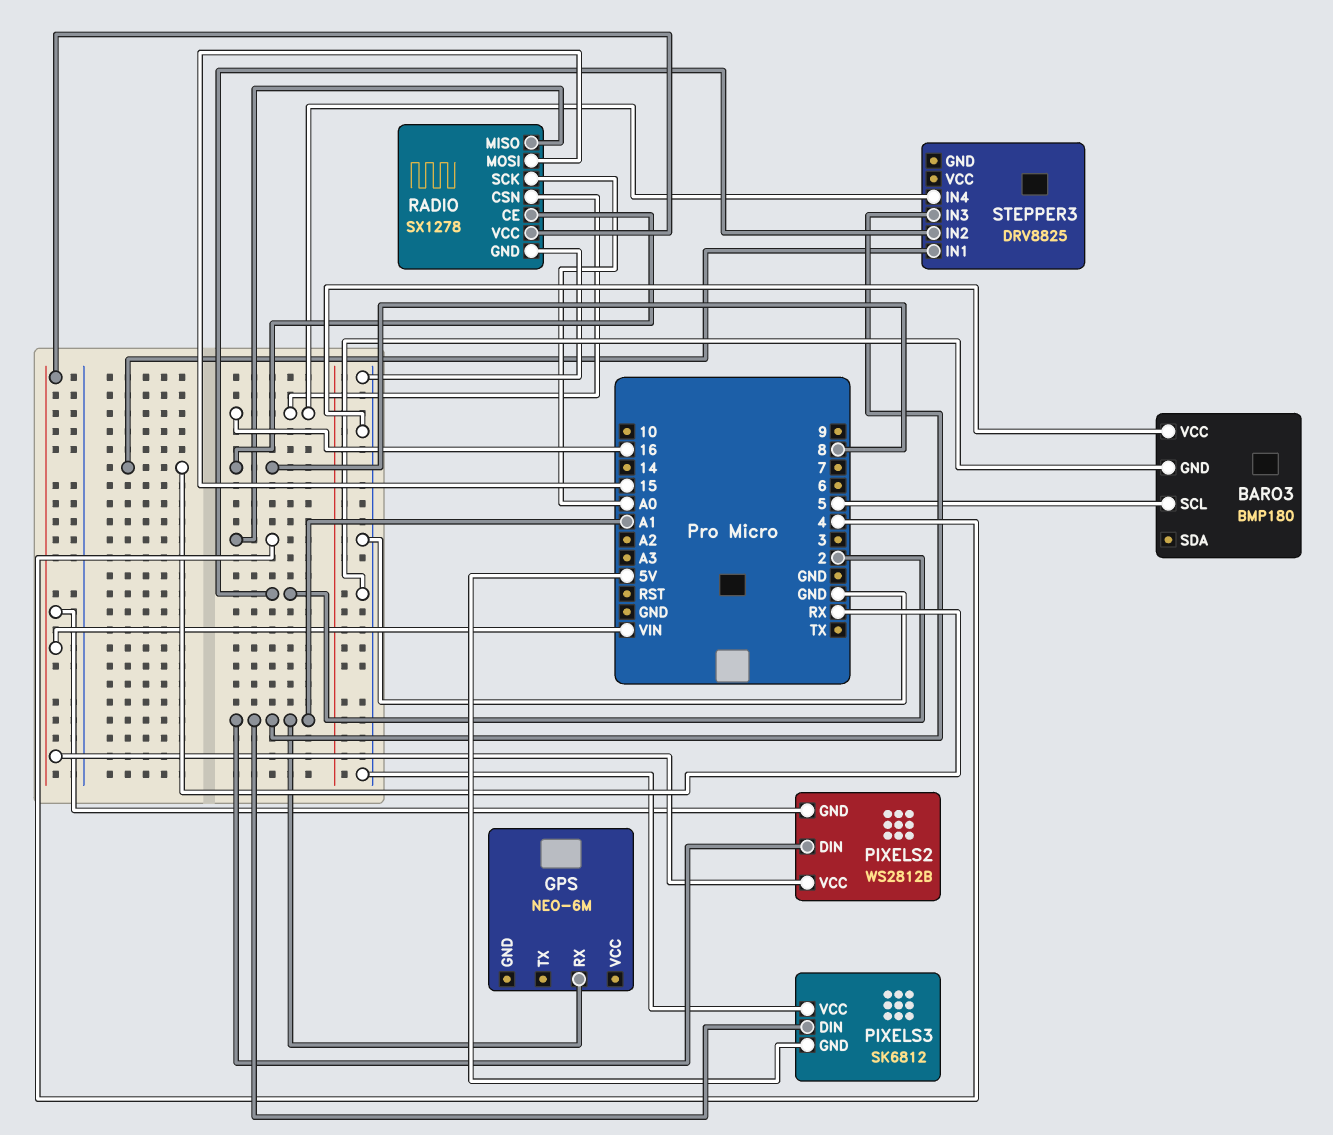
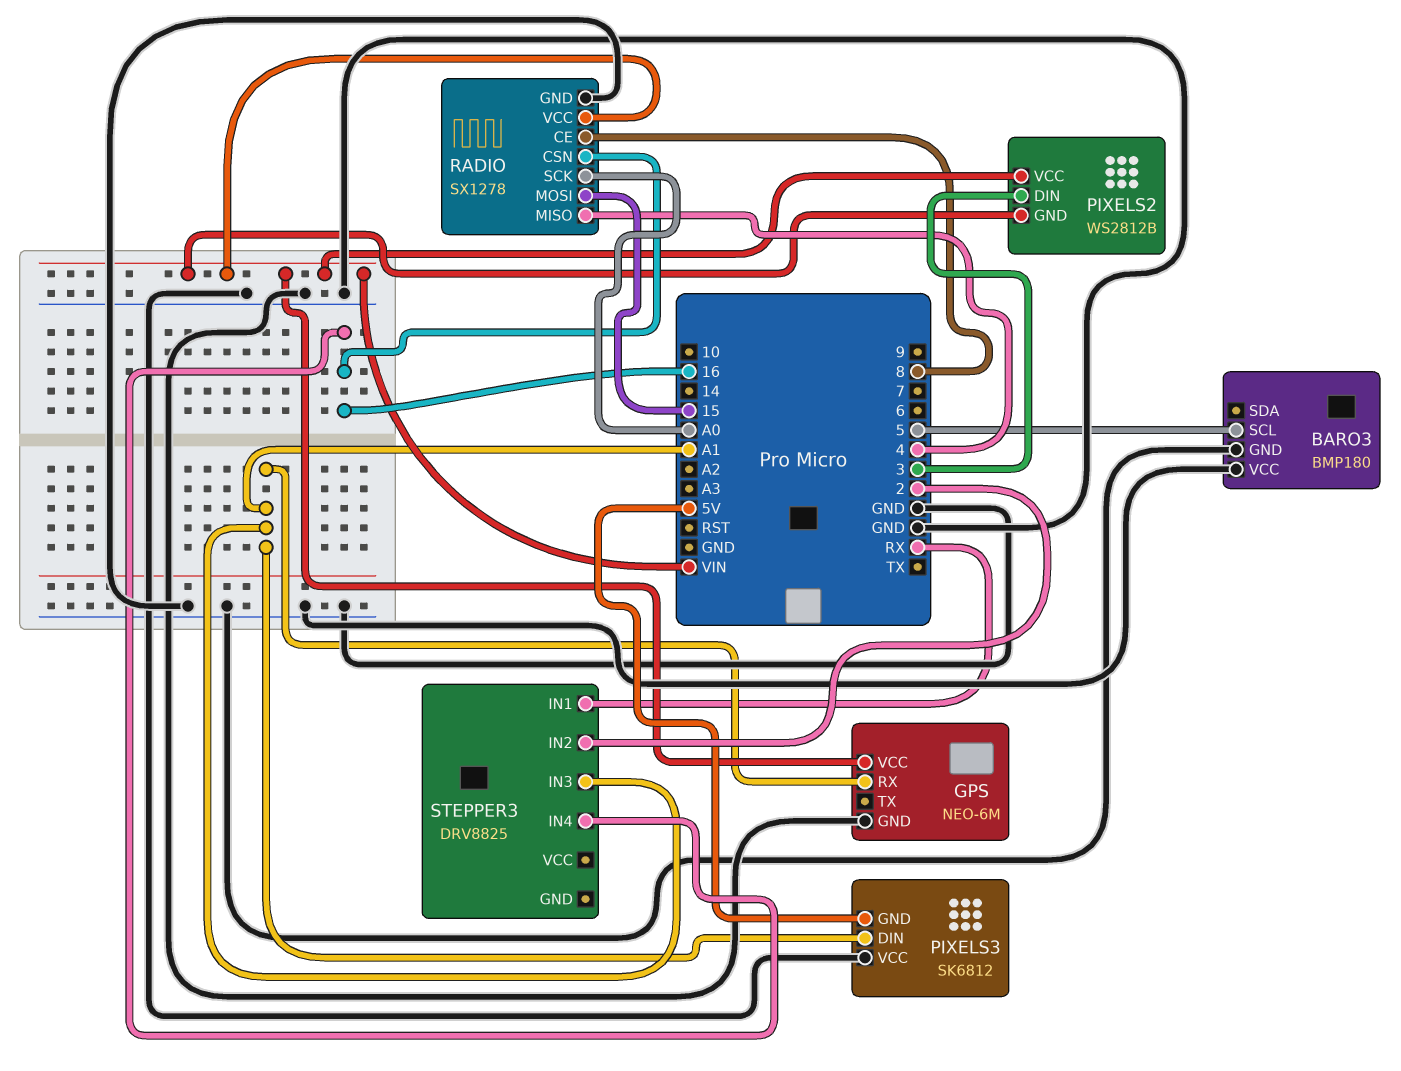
GPS pin GND: none -> GND
GPS pin VCC: none -> VIN
PIXELS2 pin DIN: A1 -> 3

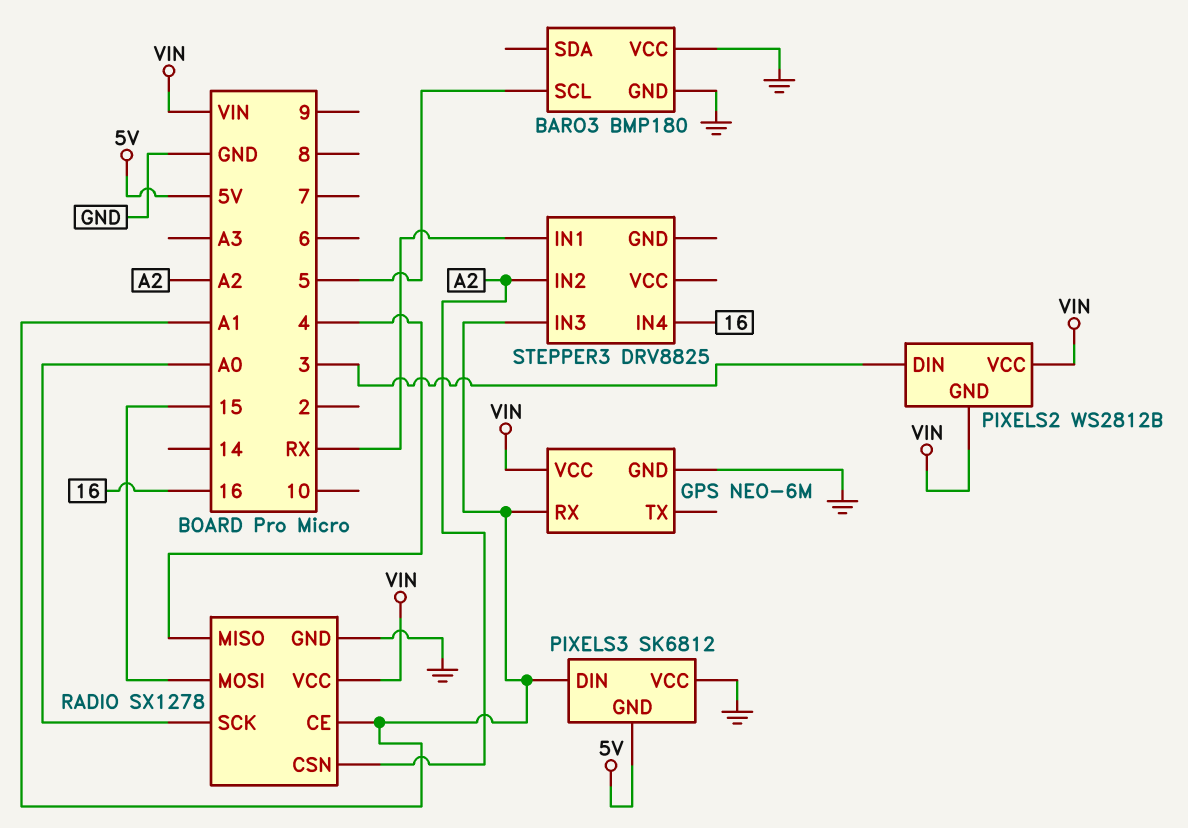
RADIO pin CE: 8 -> A1
RADIO pin CSN: 16 -> A2
STEPPER3 pin IN2: 2 -> A2

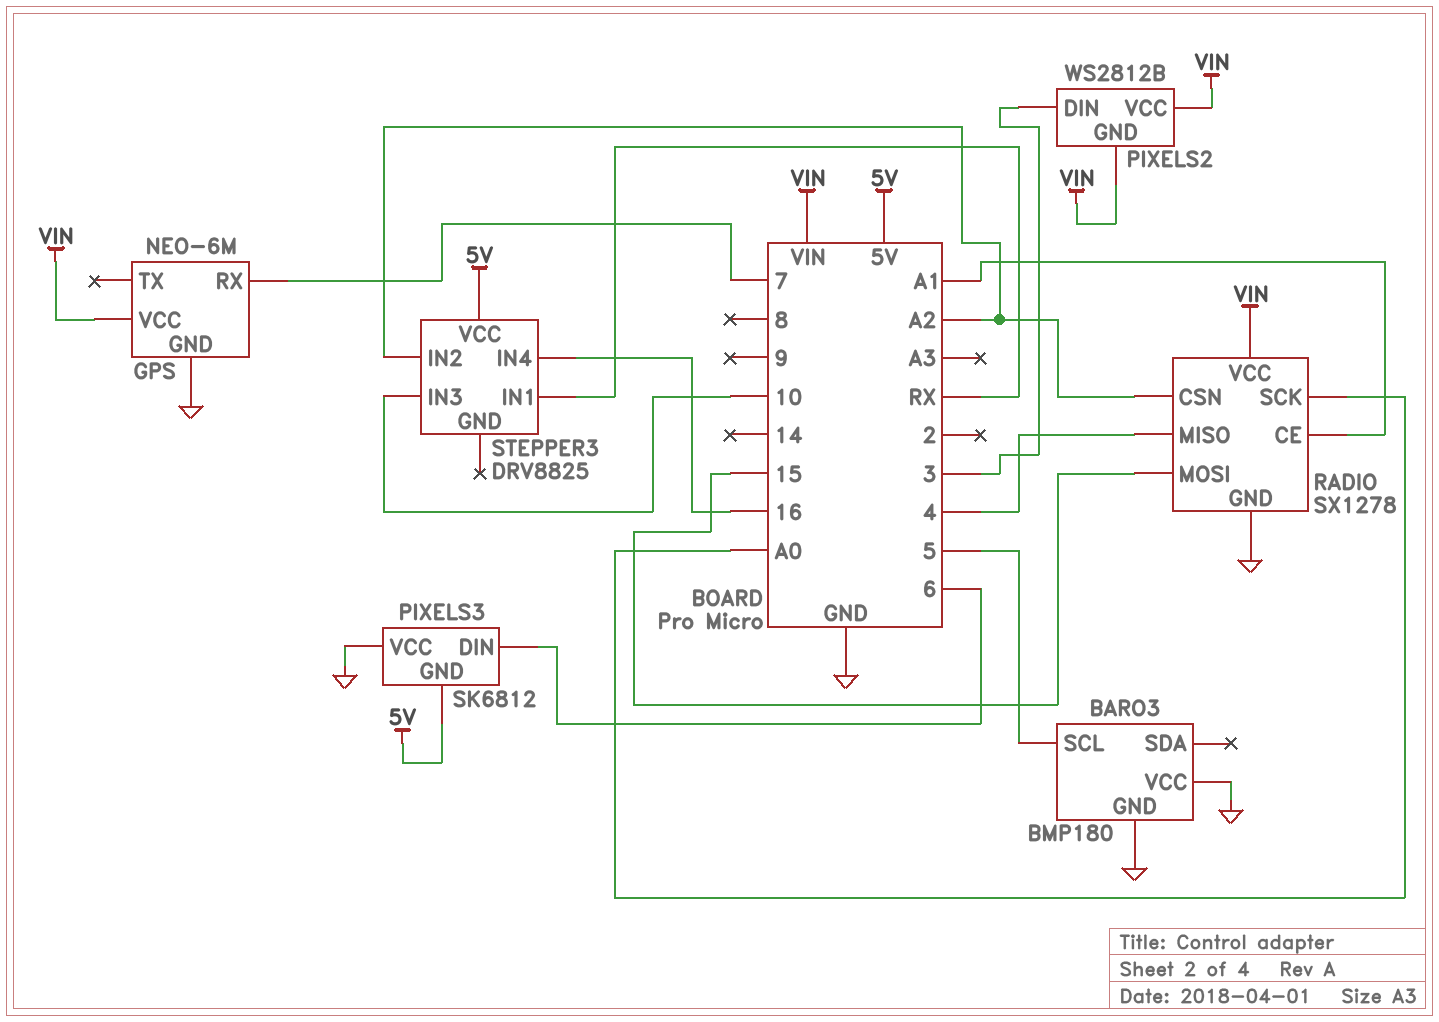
GPS pin RX: A1 -> 7
PIXELS3 pin DIN: A1 -> 6
STEPPER3 pin IN3: A1 -> 10
STEPPER3 pin VCC: none -> 5V

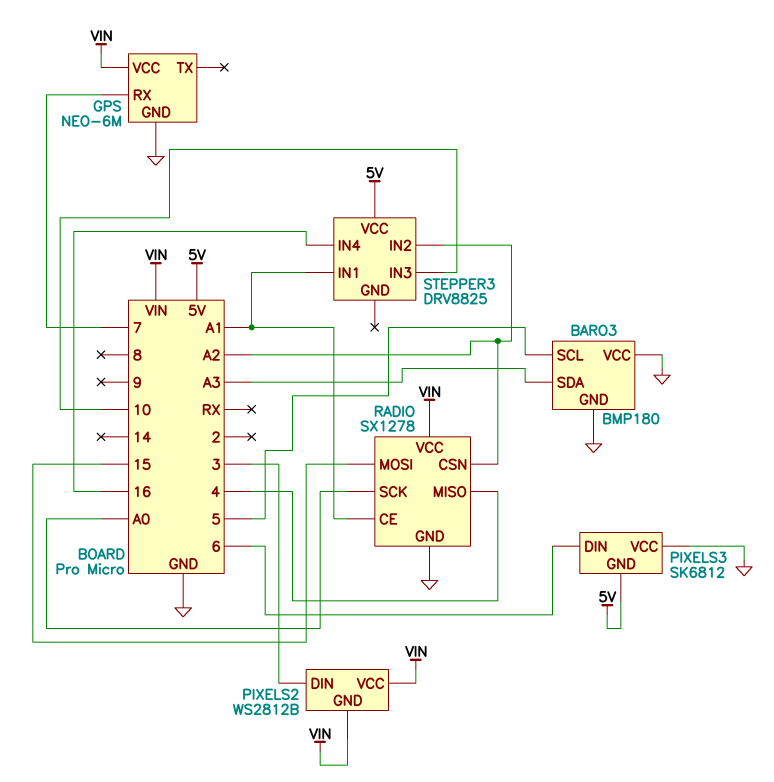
BARO3 pin SDA: none -> A3
STEPPER3 pin IN1: RX -> A1

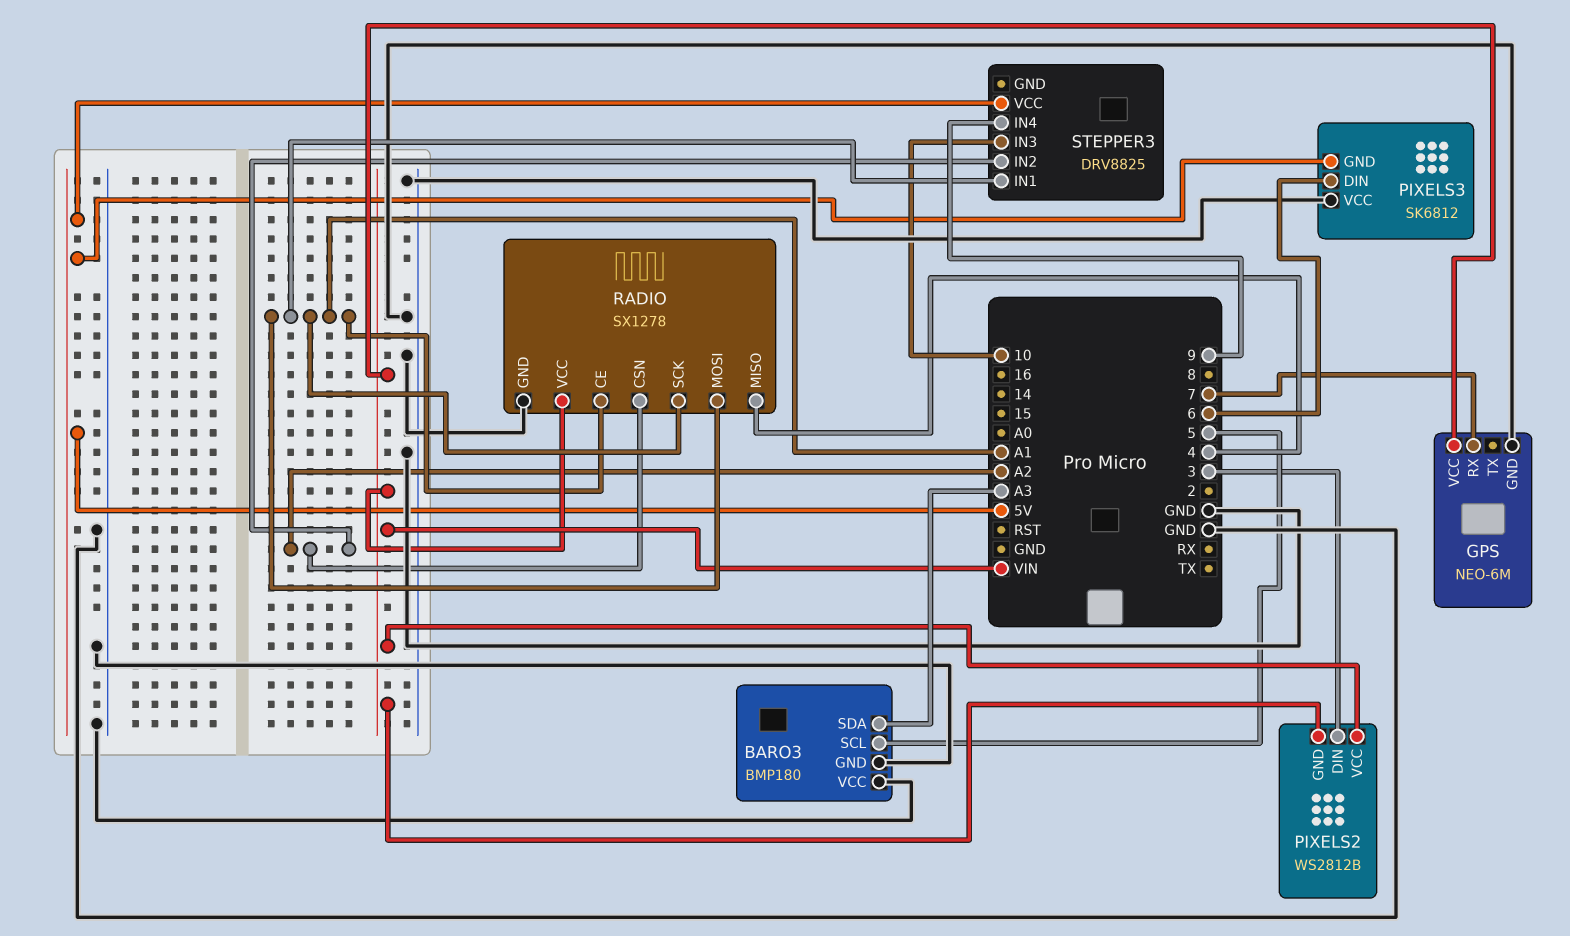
RADIO pin MOSI: 15 -> A1
RADIO pin SCK: A0 -> A1
STEPPER3 pin IN4: 16 -> 9

